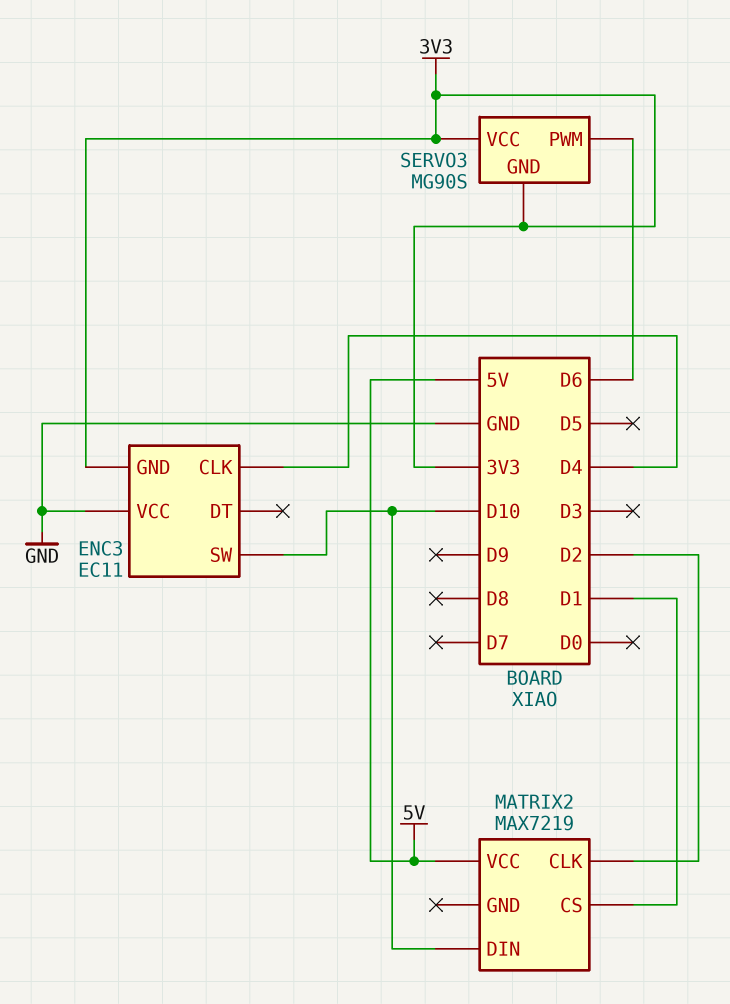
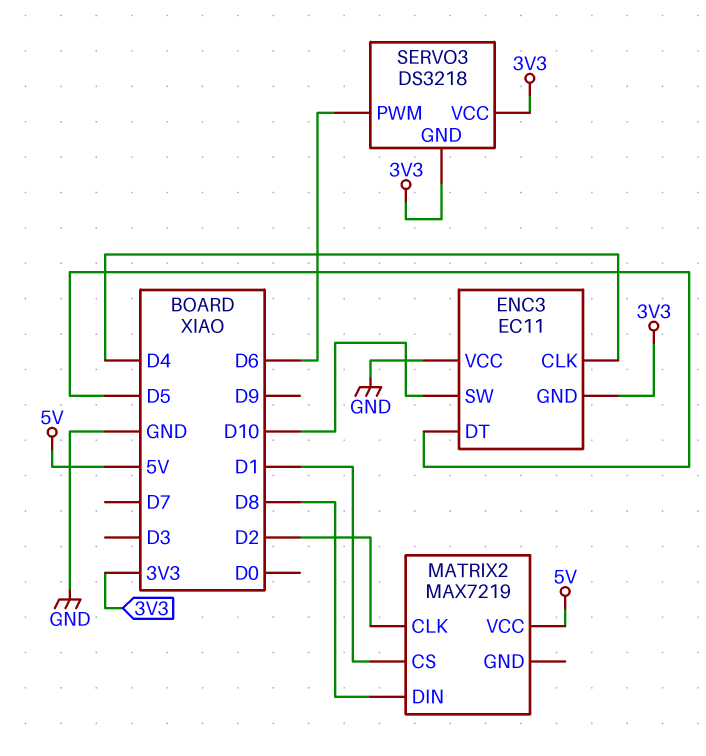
ENC3 pin DT: none -> D5
MATRIX2 pin DIN: D10 -> D8
SERVO3: MG90S -> DS3218

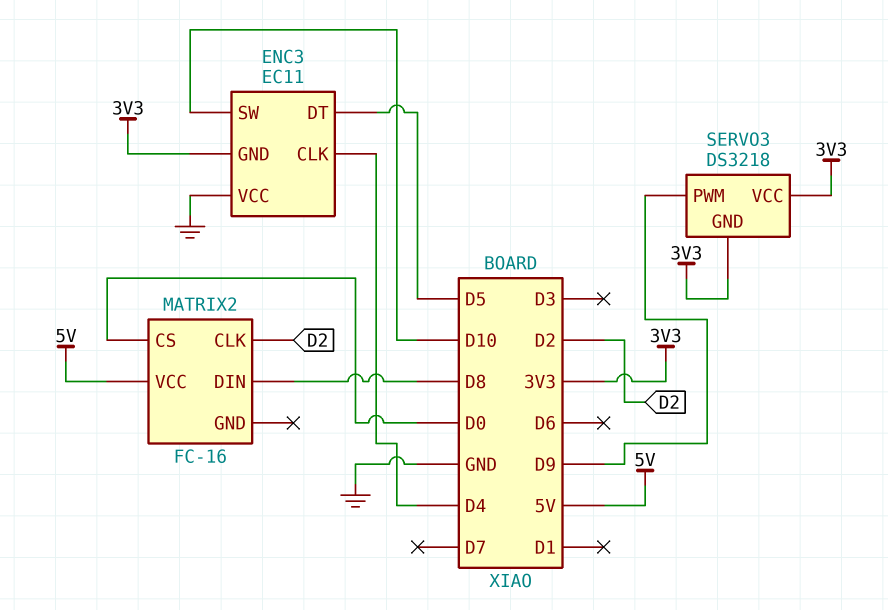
MATRIX2: MAX7219 -> FC-16
MATRIX2 pin CS: D1 -> D0
SERVO3 pin PWM: D6 -> D9

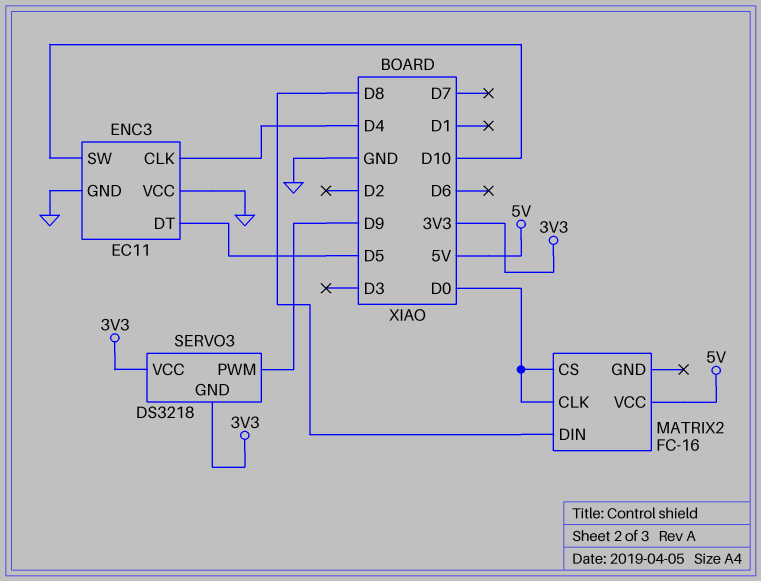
ENC3 pin GND: 3V3 -> GND
MATRIX2 pin CLK: D2 -> D0

